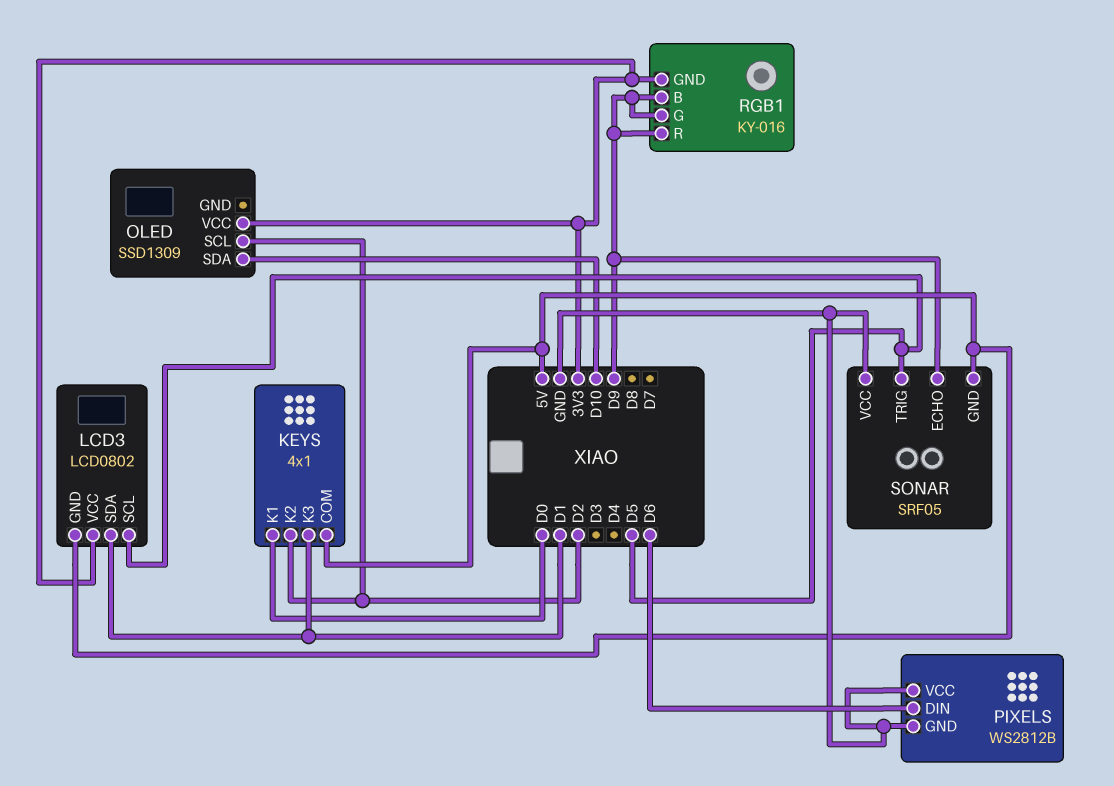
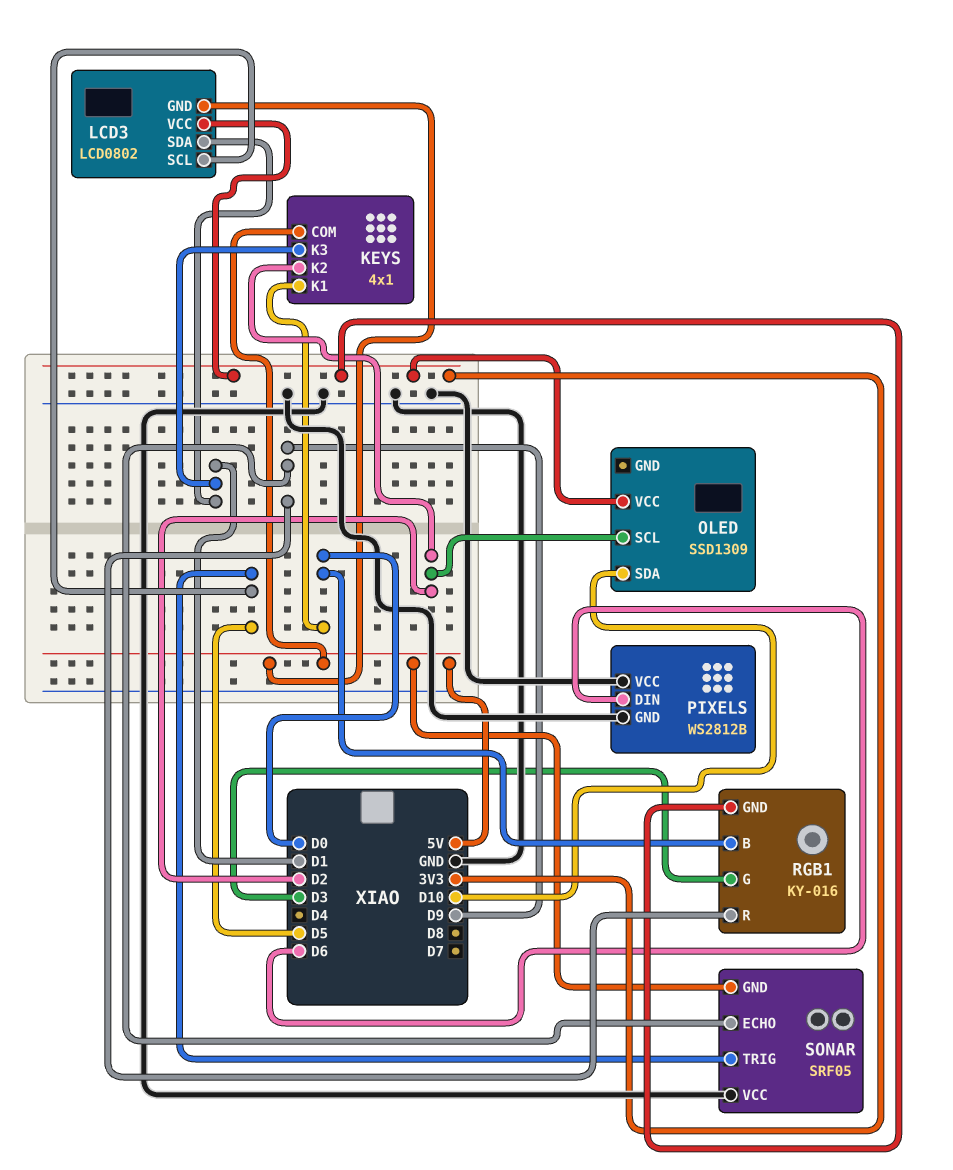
RGB1 pin B: D9 -> D0
RGB1 pin G: D9 -> D3

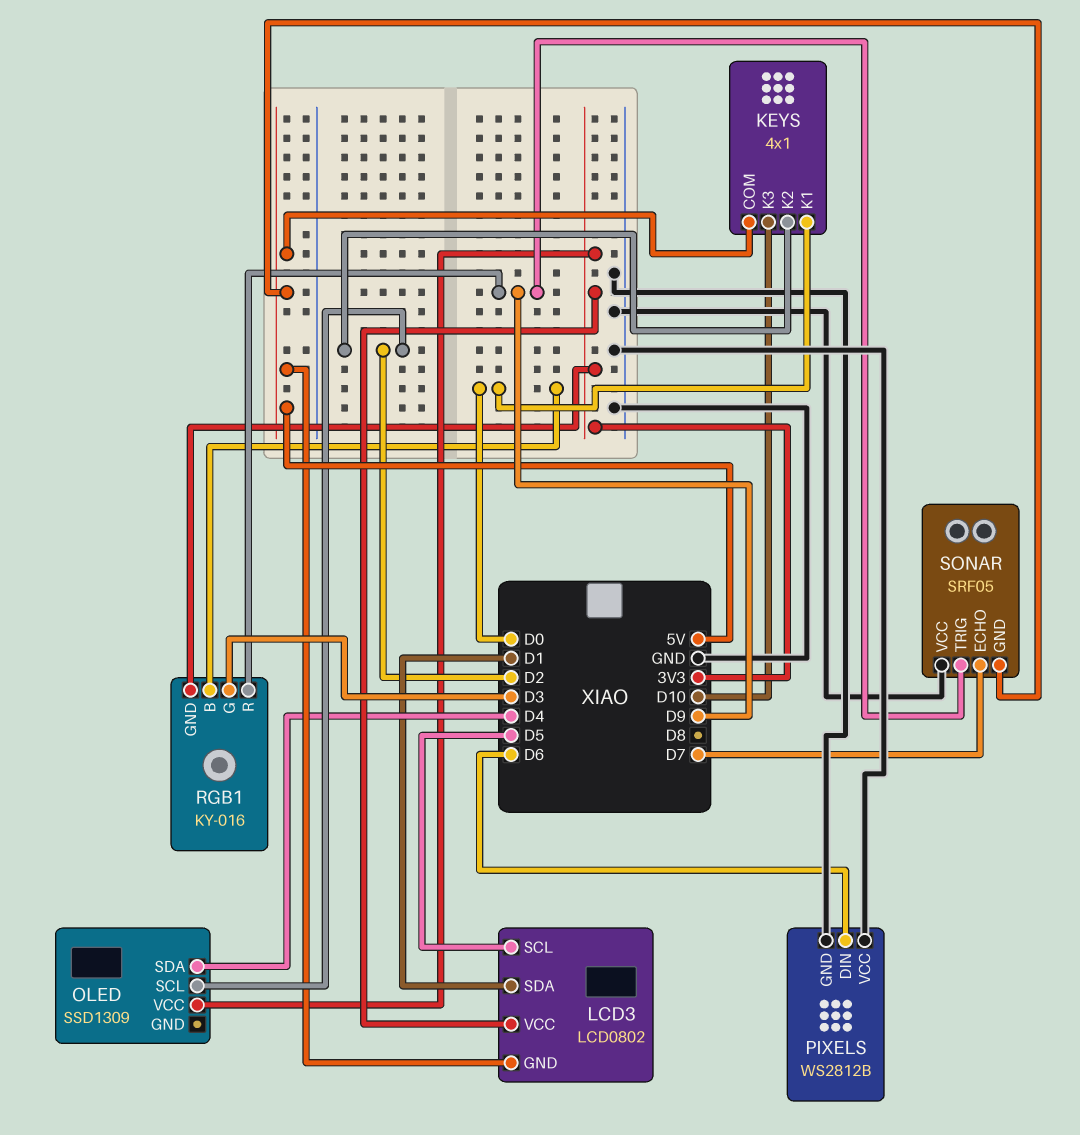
KEYS pin K3: D1 -> D10
OLED pin SDA: D10 -> D4
SONAR pin ECHO: D9 -> D7
SONAR pin TRIG: D5 -> D9

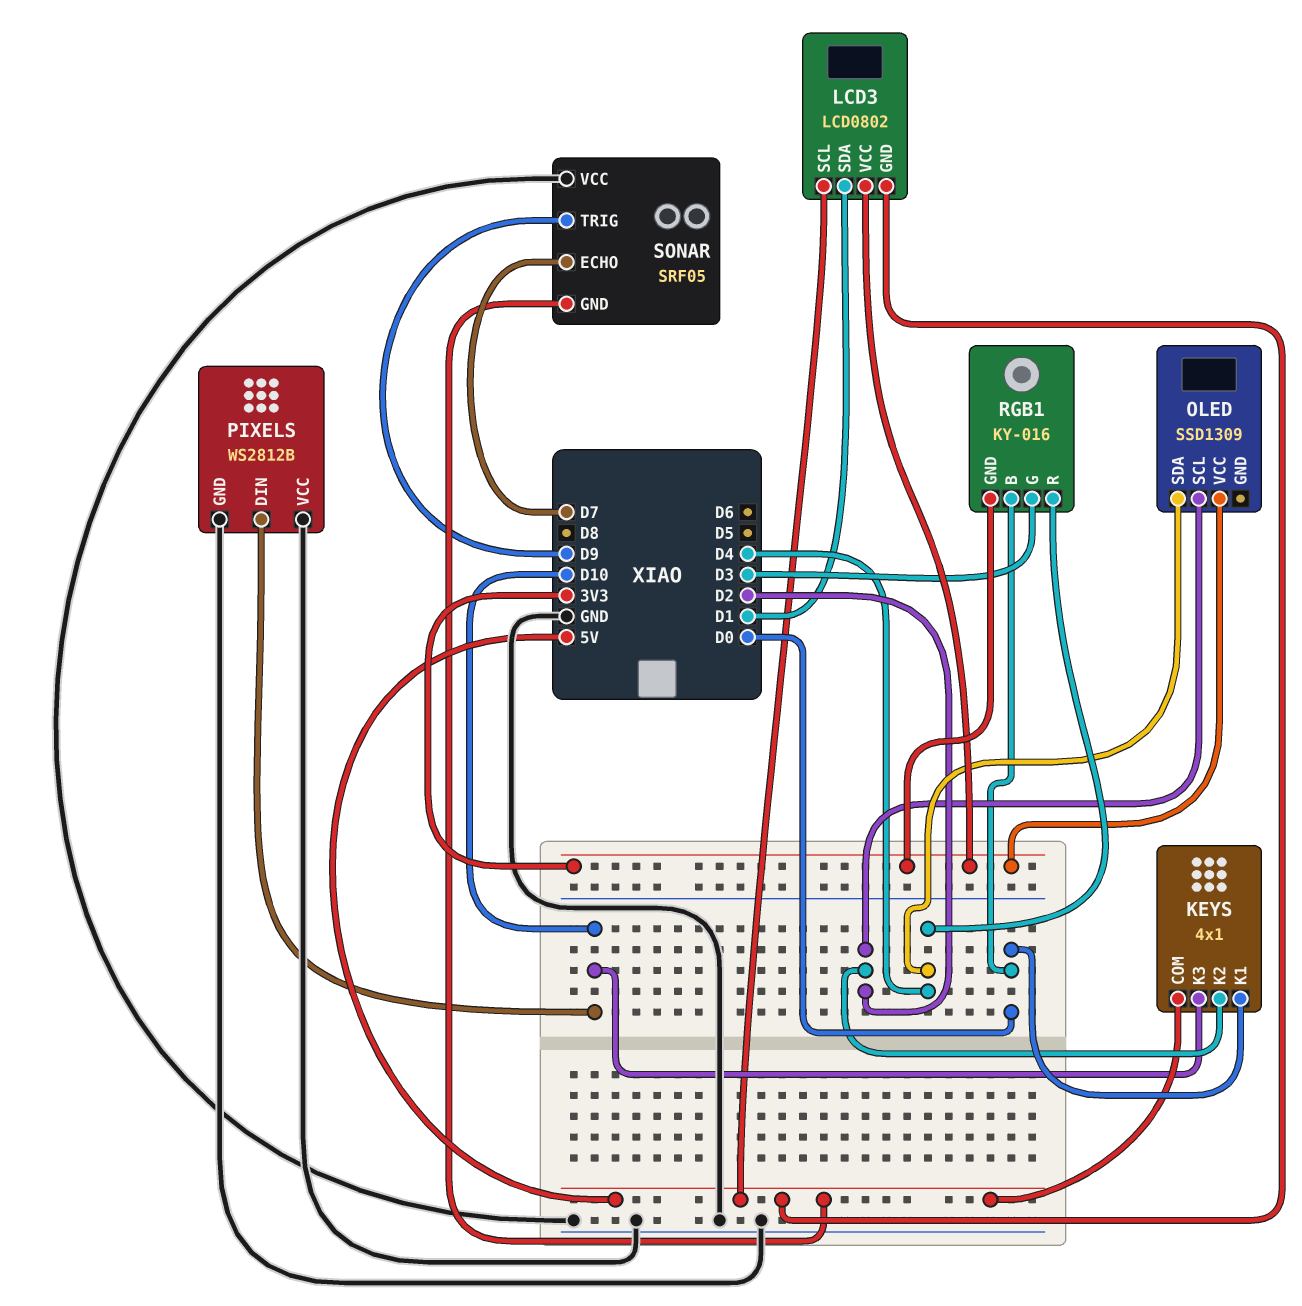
LCD3 pin SCL: D5 -> 5V
PIXELS pin DIN: D6 -> D10
RGB1 pin R: D9 -> D4

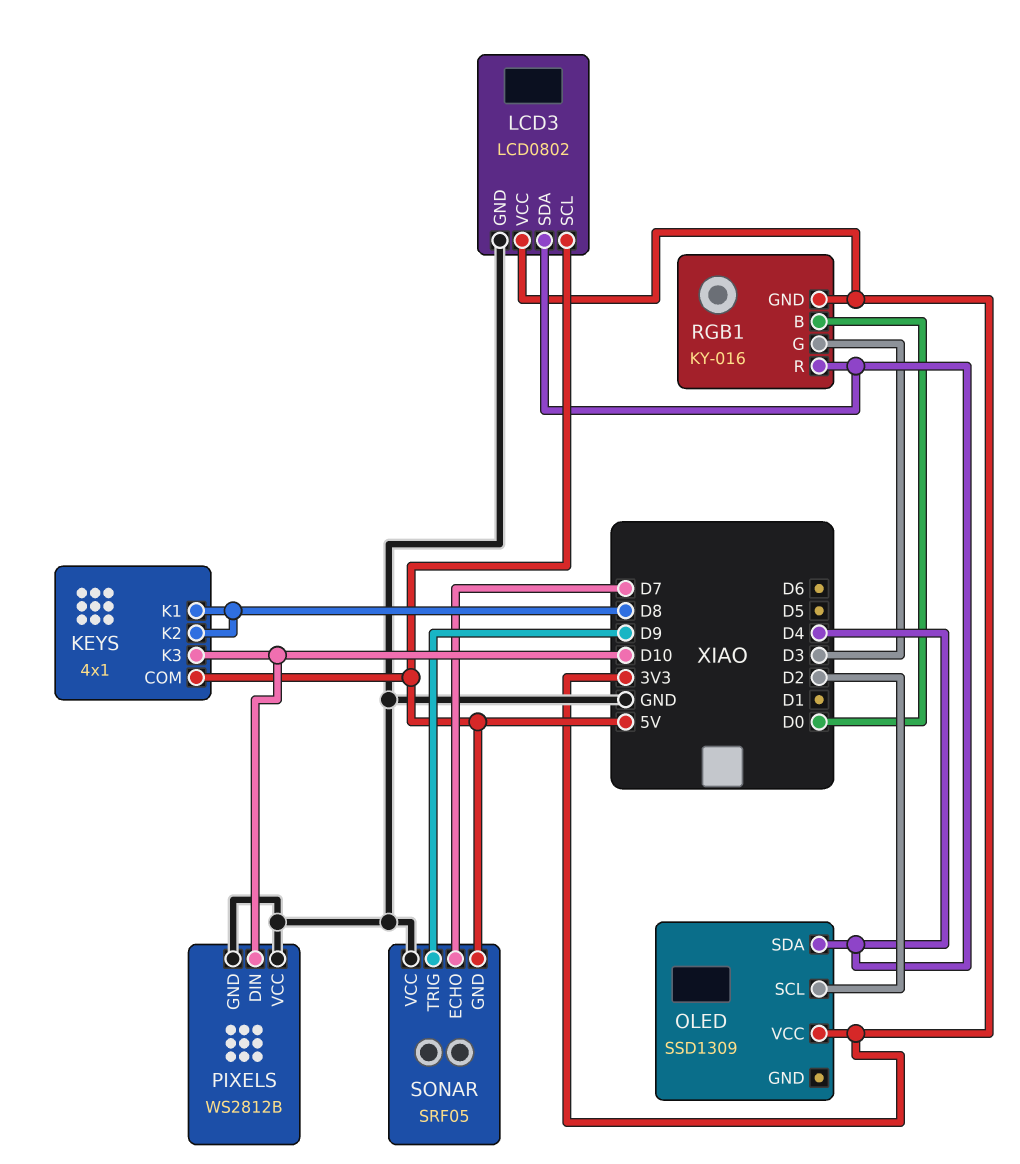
KEYS pin K1: D0 -> D8
KEYS pin K2: D2 -> D8
LCD3 pin GND: 5V -> GND
LCD3 pin SDA: D1 -> D4

